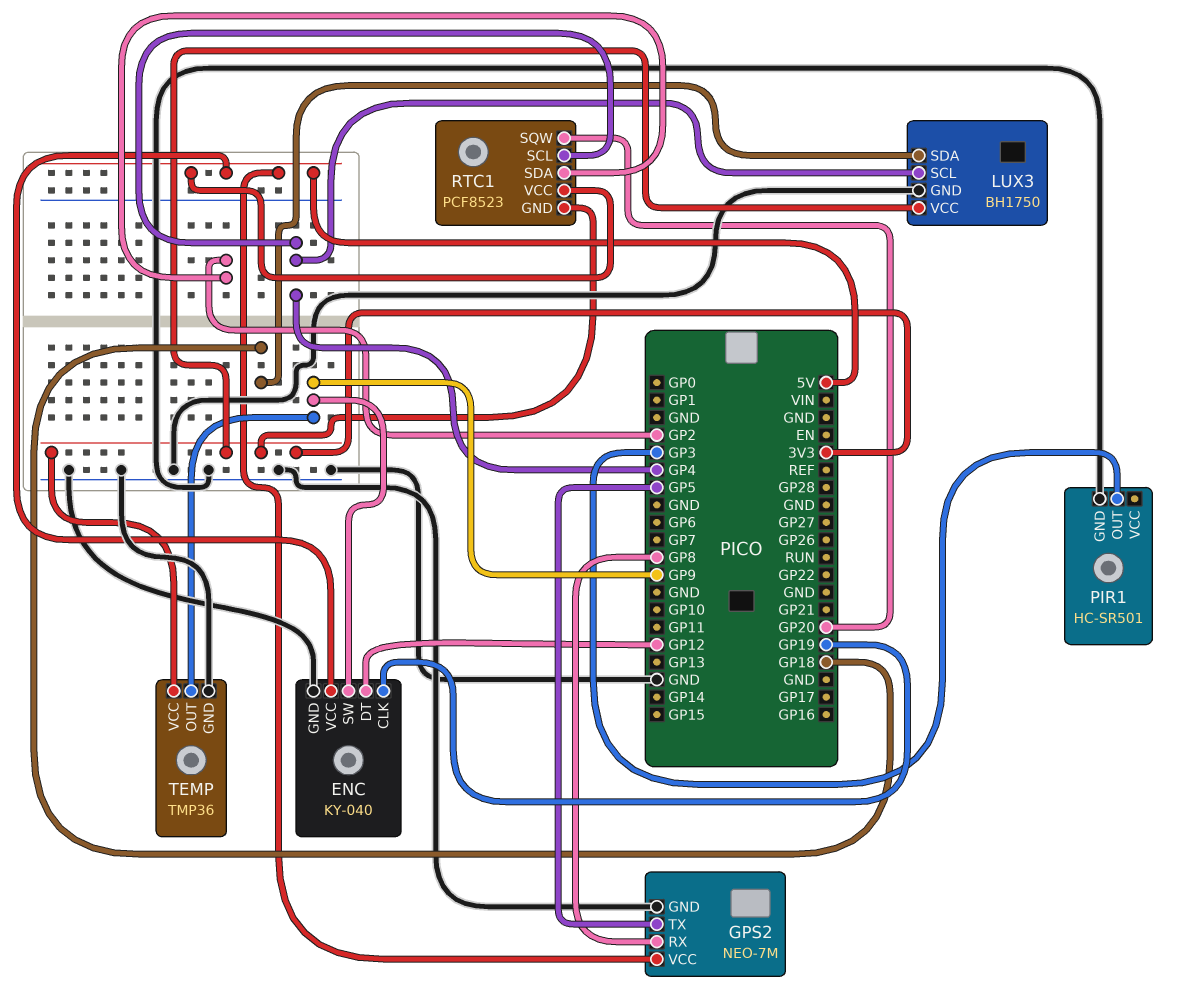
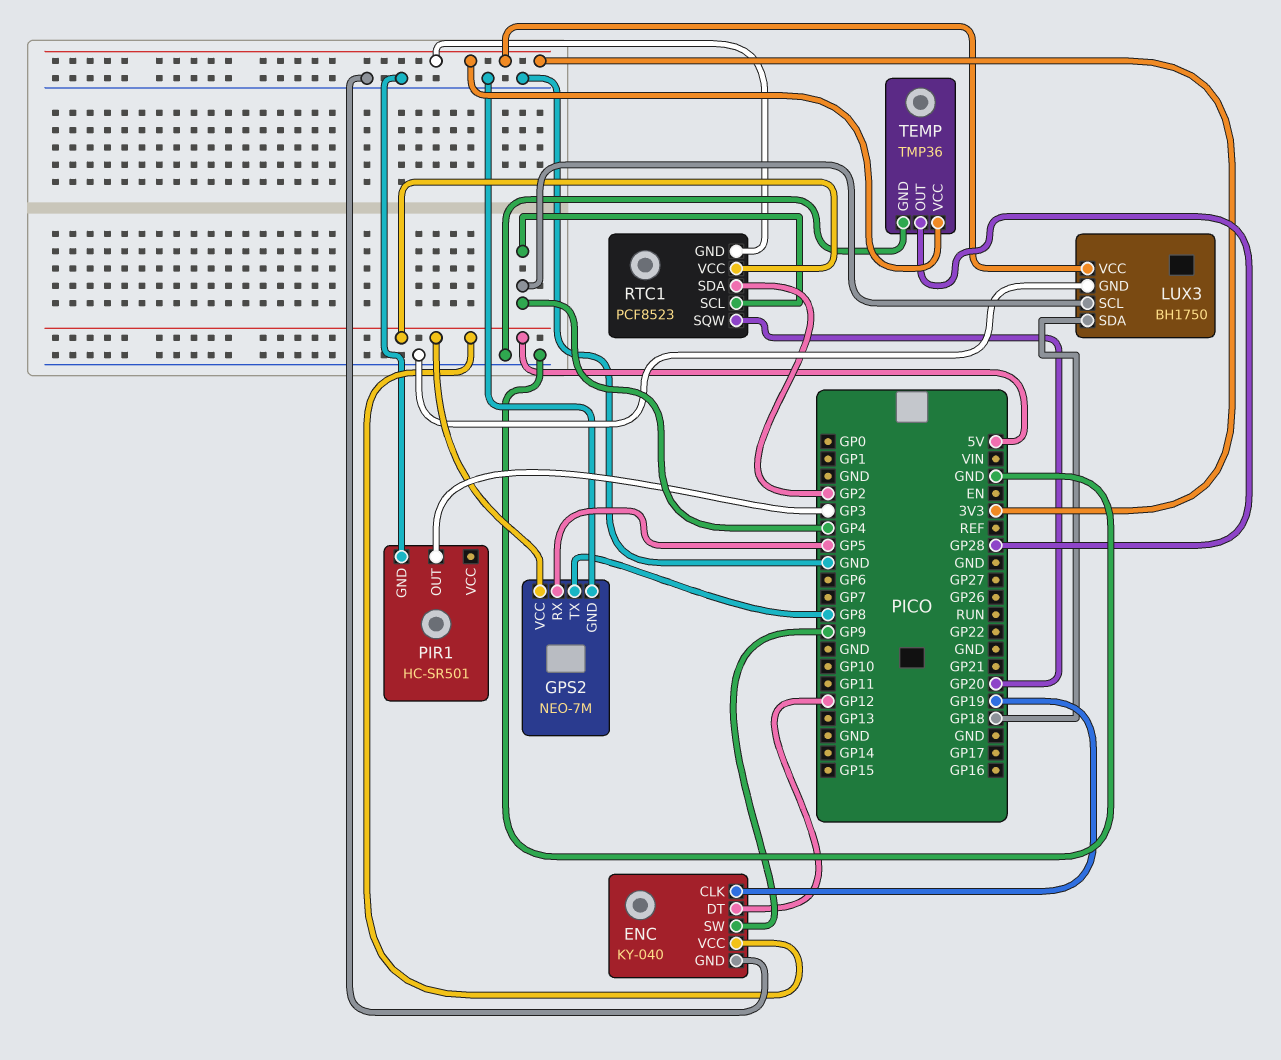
GPS2 pin RX: GP8 -> GP5
GPS2 pin TX: GP5 -> GP8
TEMP pin OUT: GP9 -> GP28

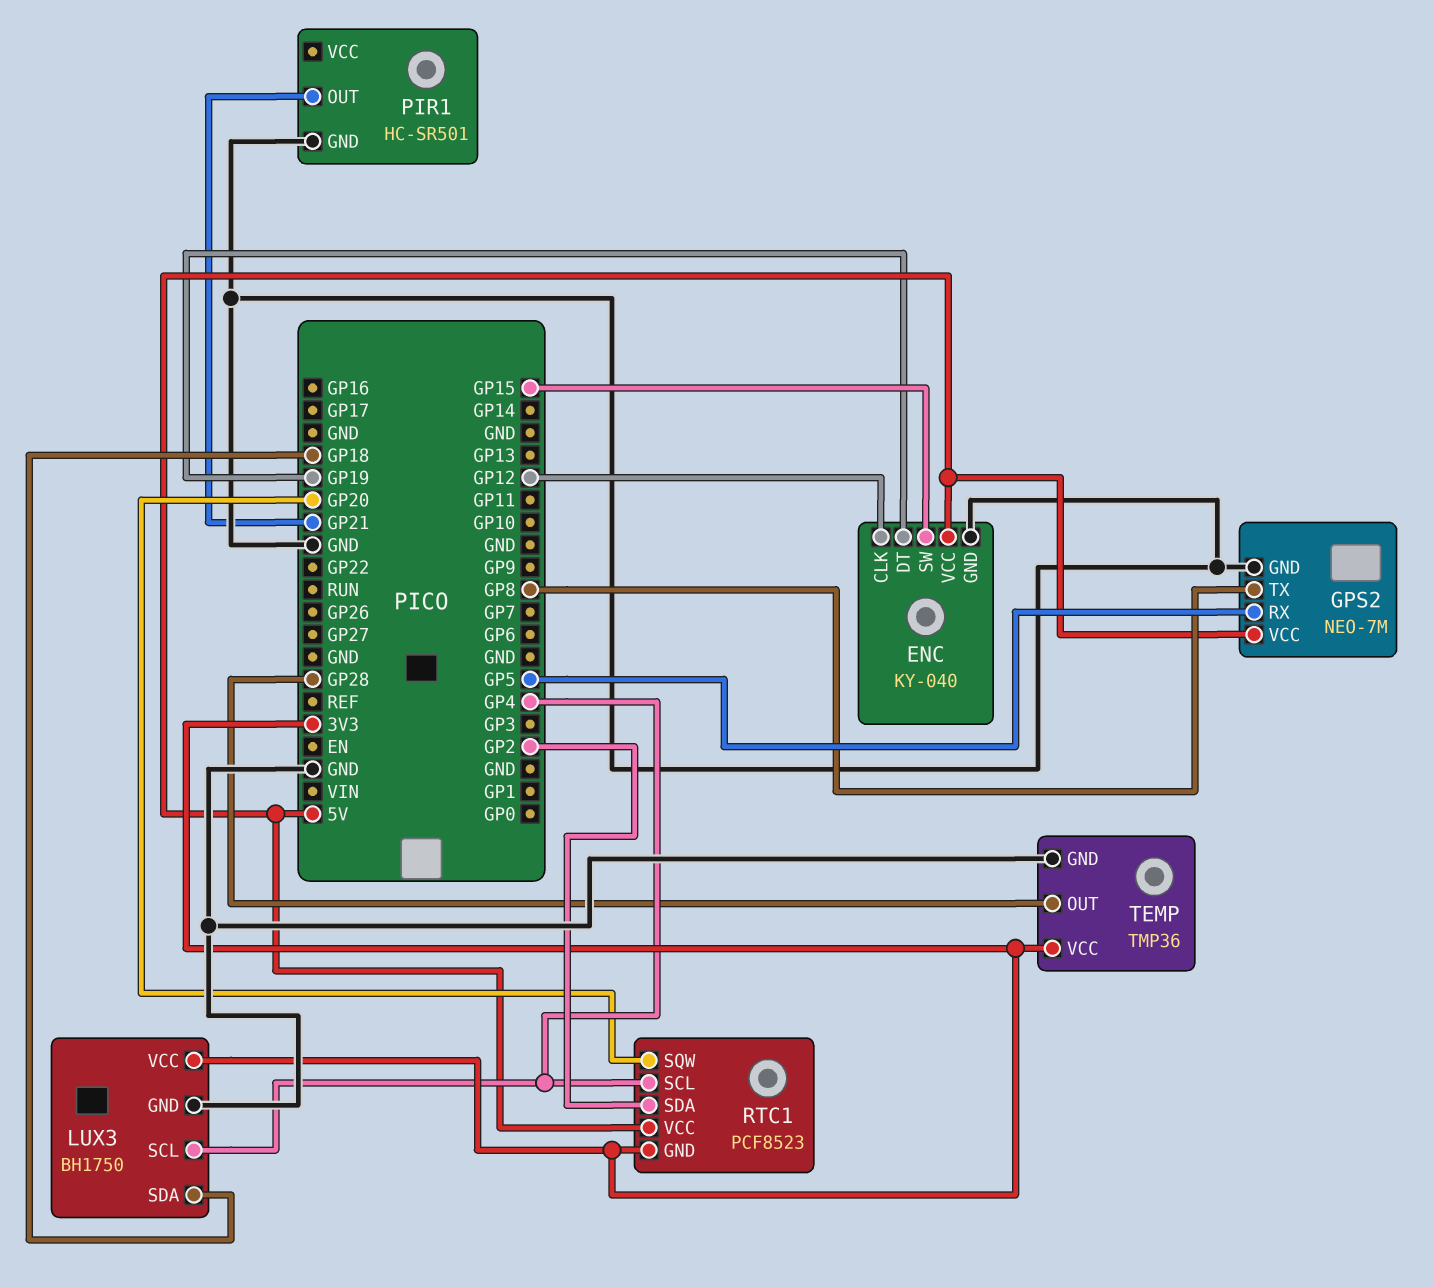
ENC pin CLK: GP19 -> GP12
ENC pin DT: GP12 -> GP19
ENC pin SW: GP9 -> GP15
PIR1 pin OUT: GP3 -> GP21

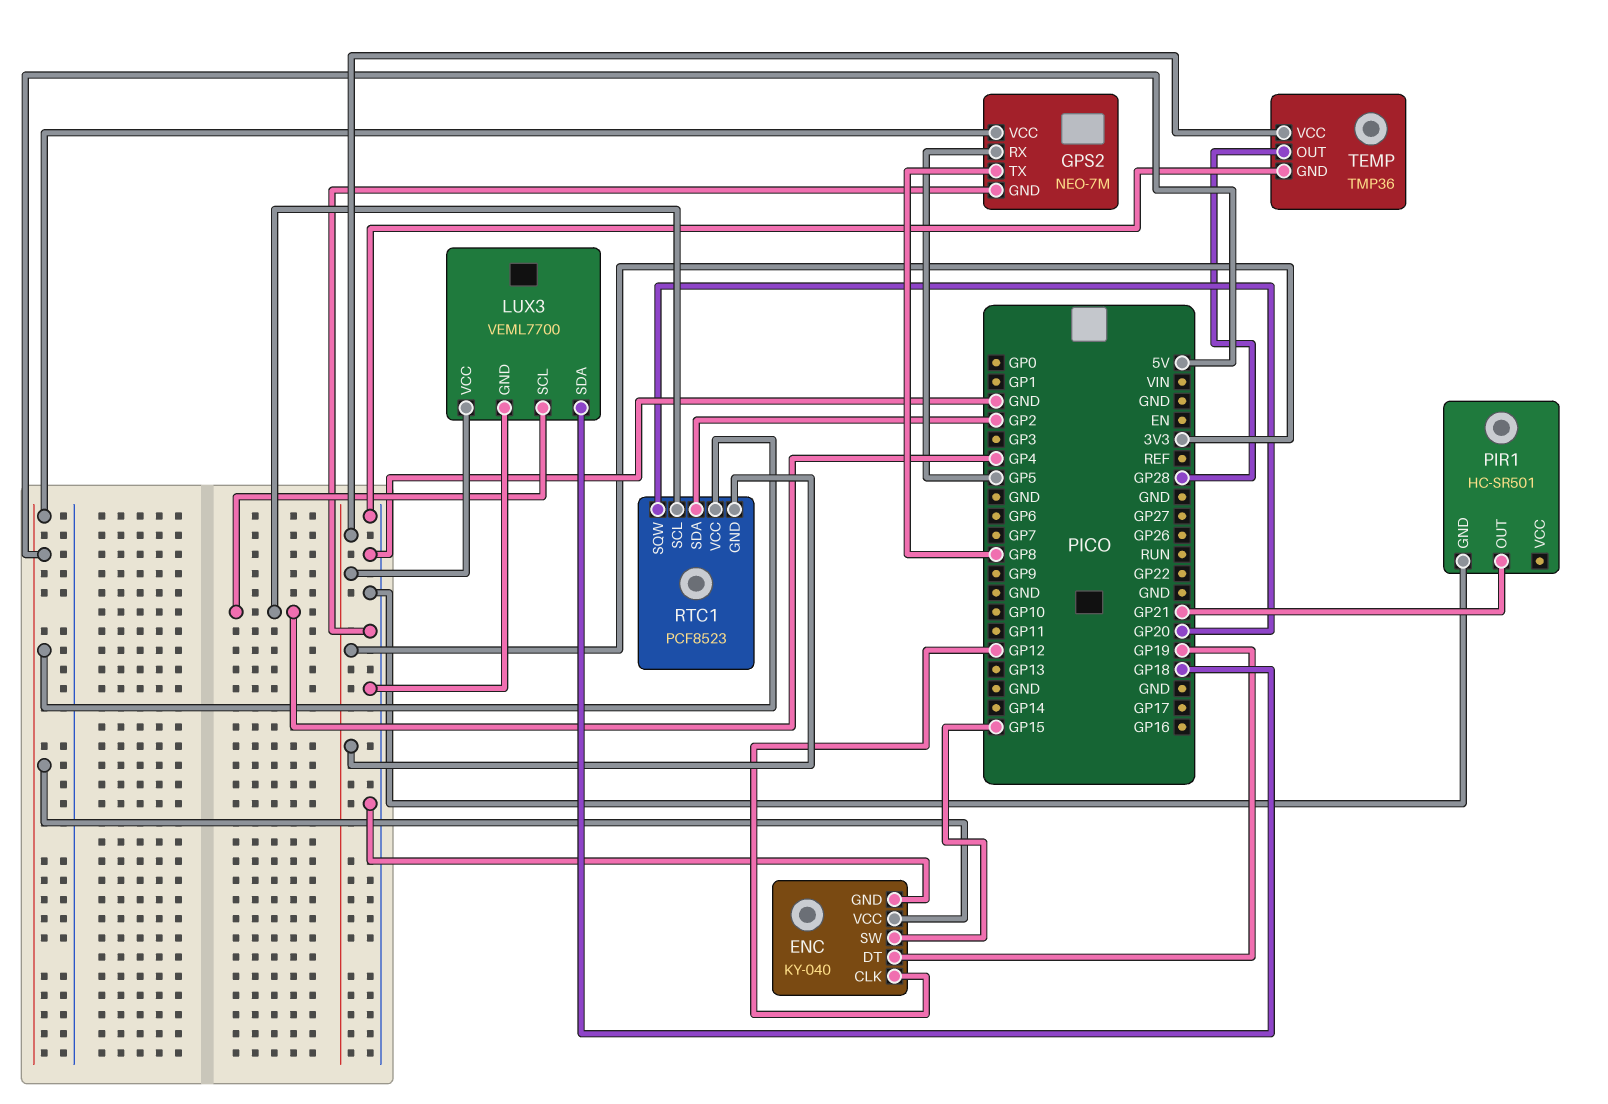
LUX3: BH1750 -> VEML7700

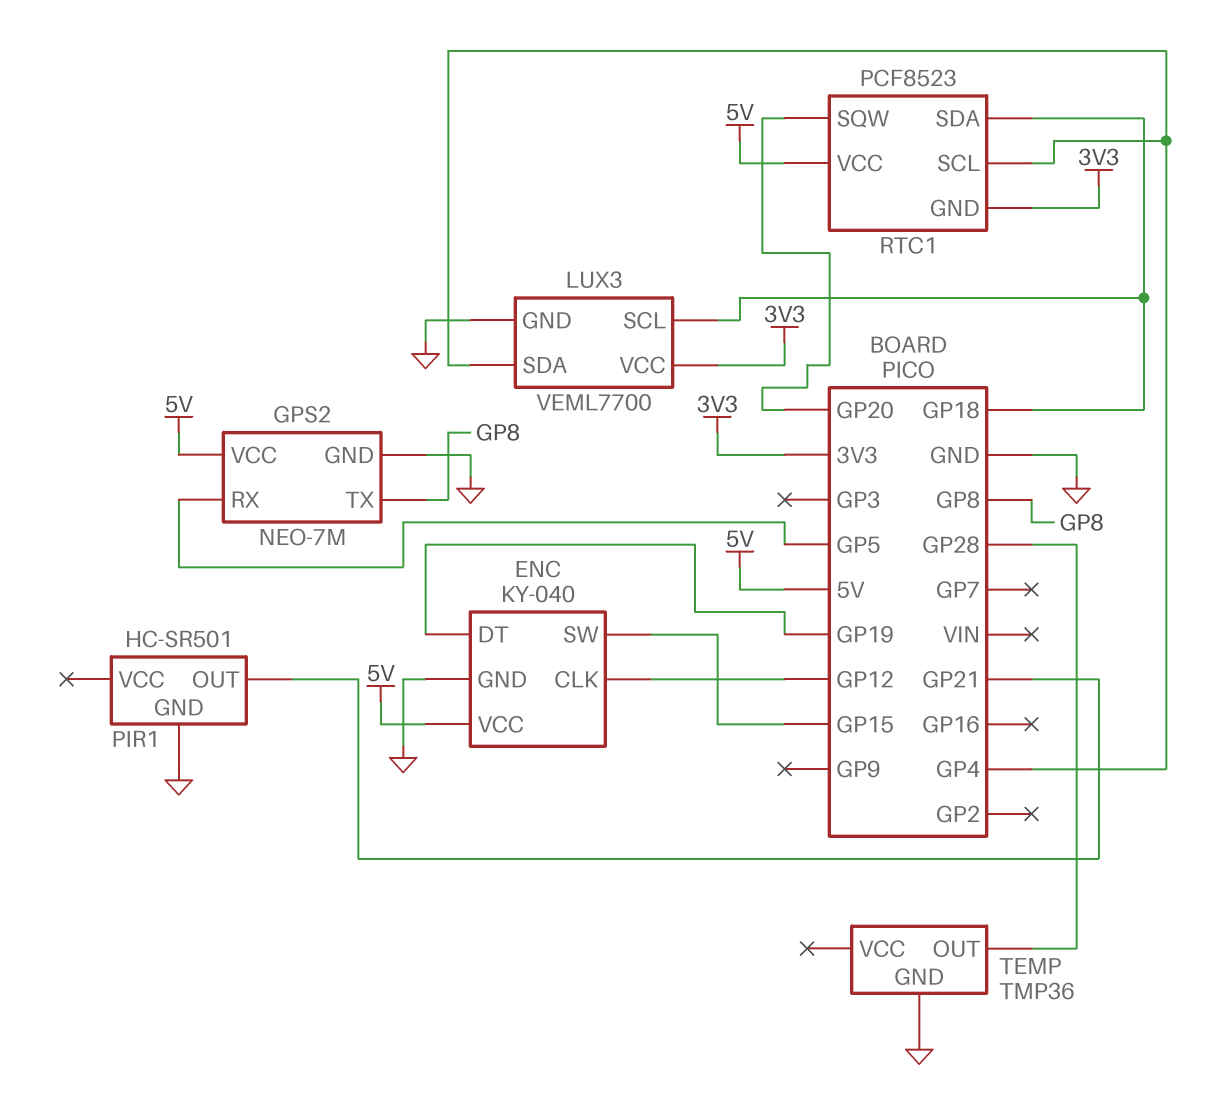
LUX3 pin SCL: GP4 -> GP18
LUX3 pin SDA: GP18 -> GP4
RTC1 pin SDA: GP2 -> GP18
TEMP pin VCC: 3V3 -> none

